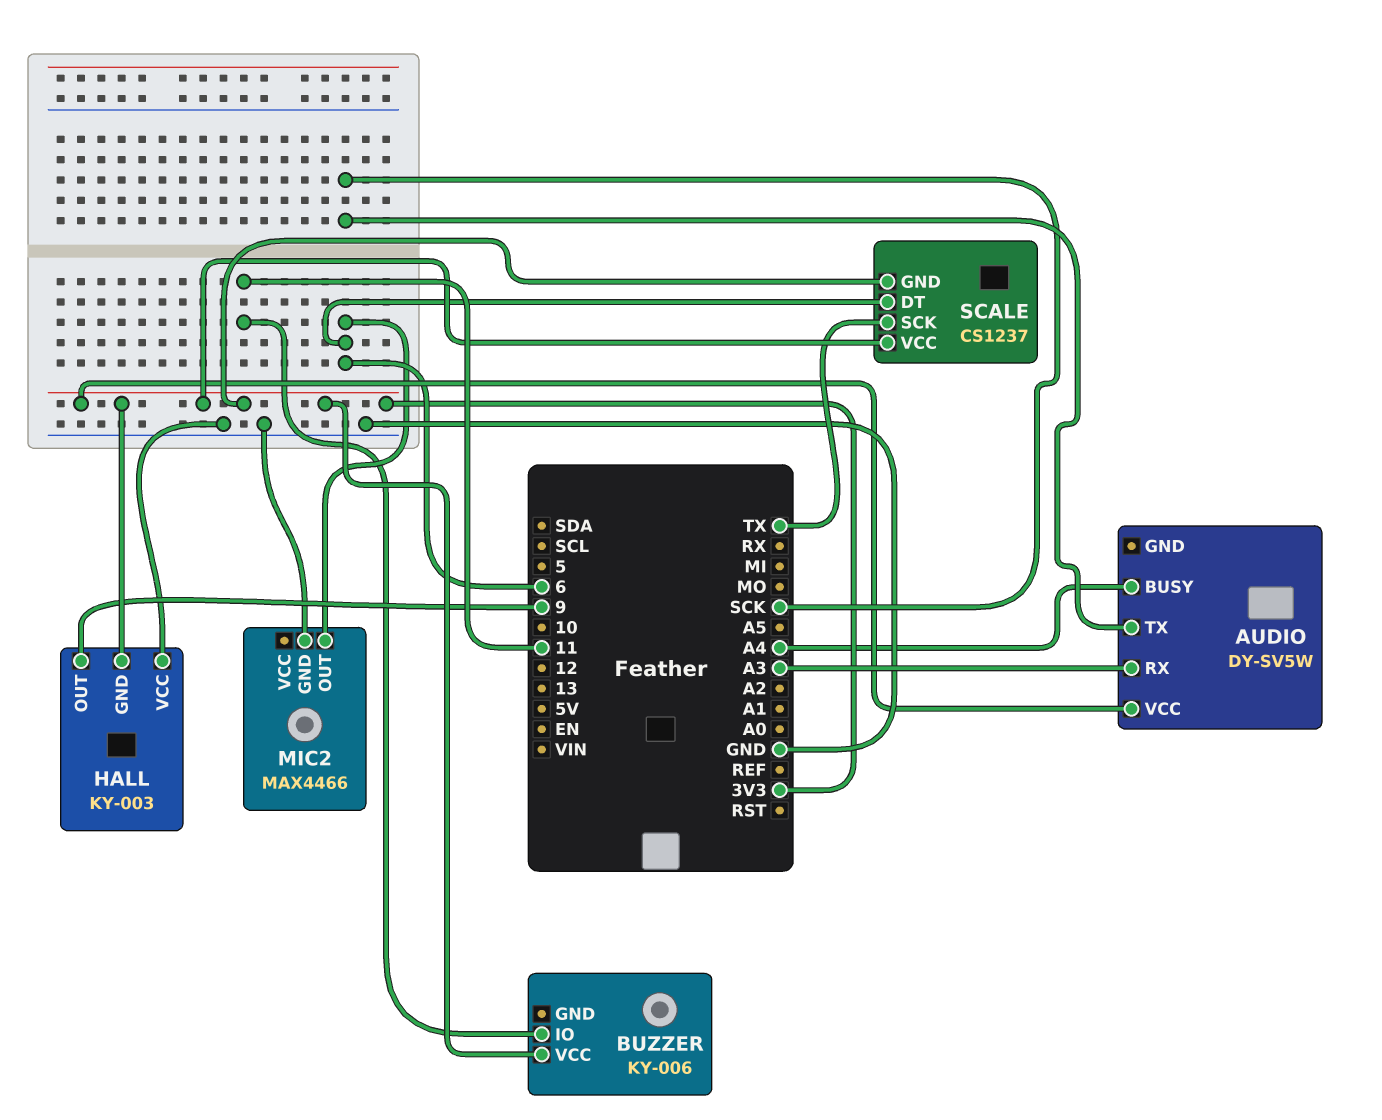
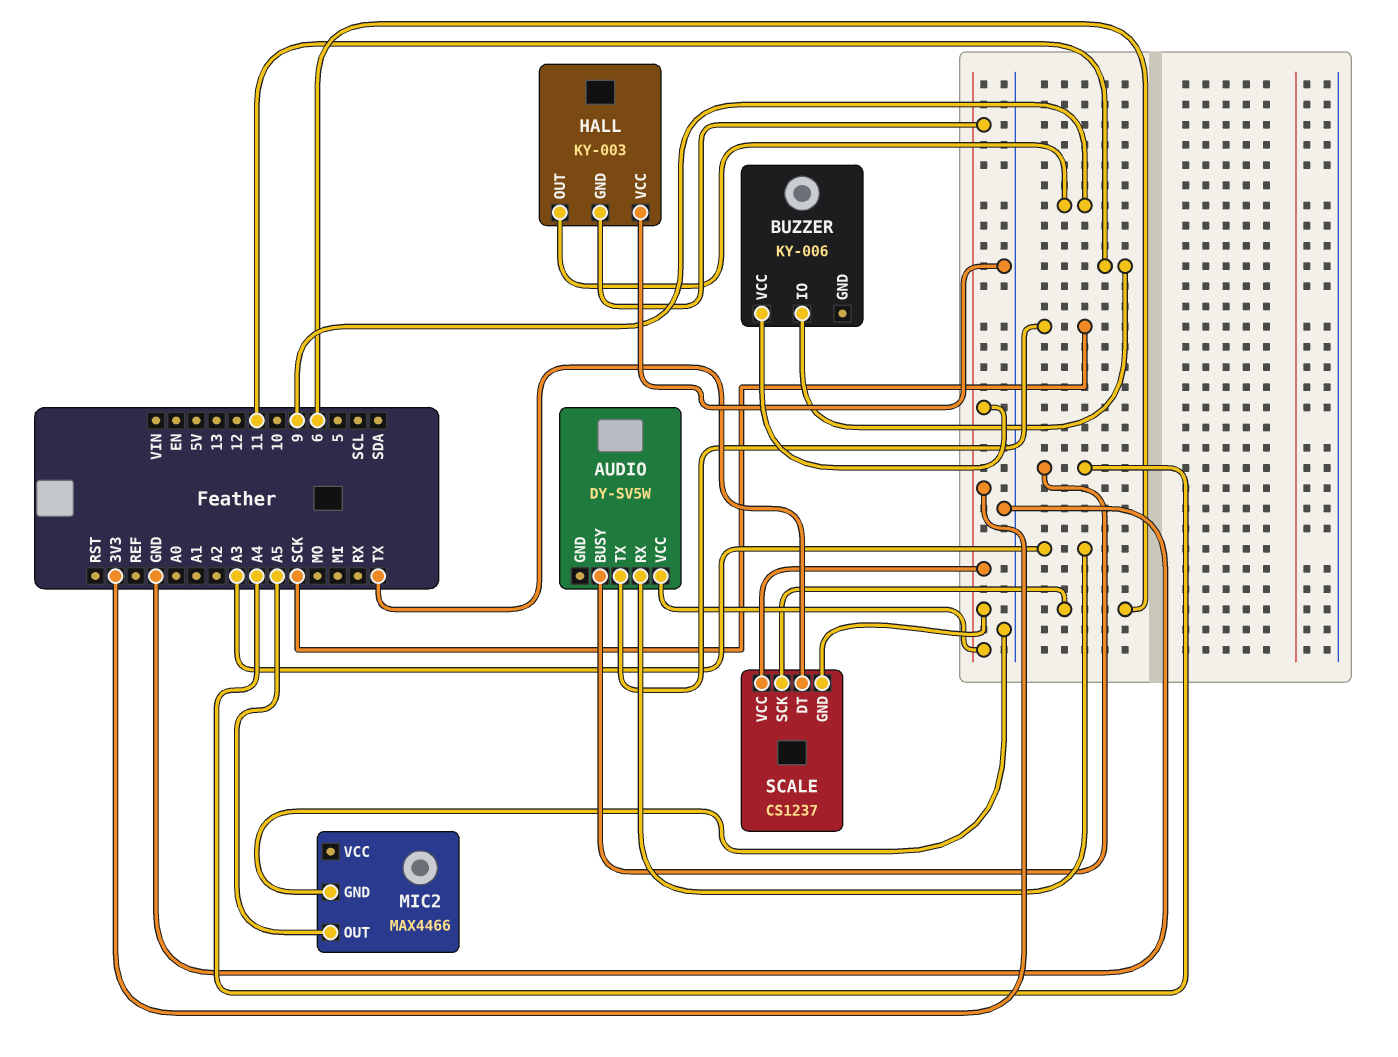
MIC2 pin OUT: 6 -> A5
SCALE pin DT: 6 -> TX
SCALE pin SCK: TX -> 6

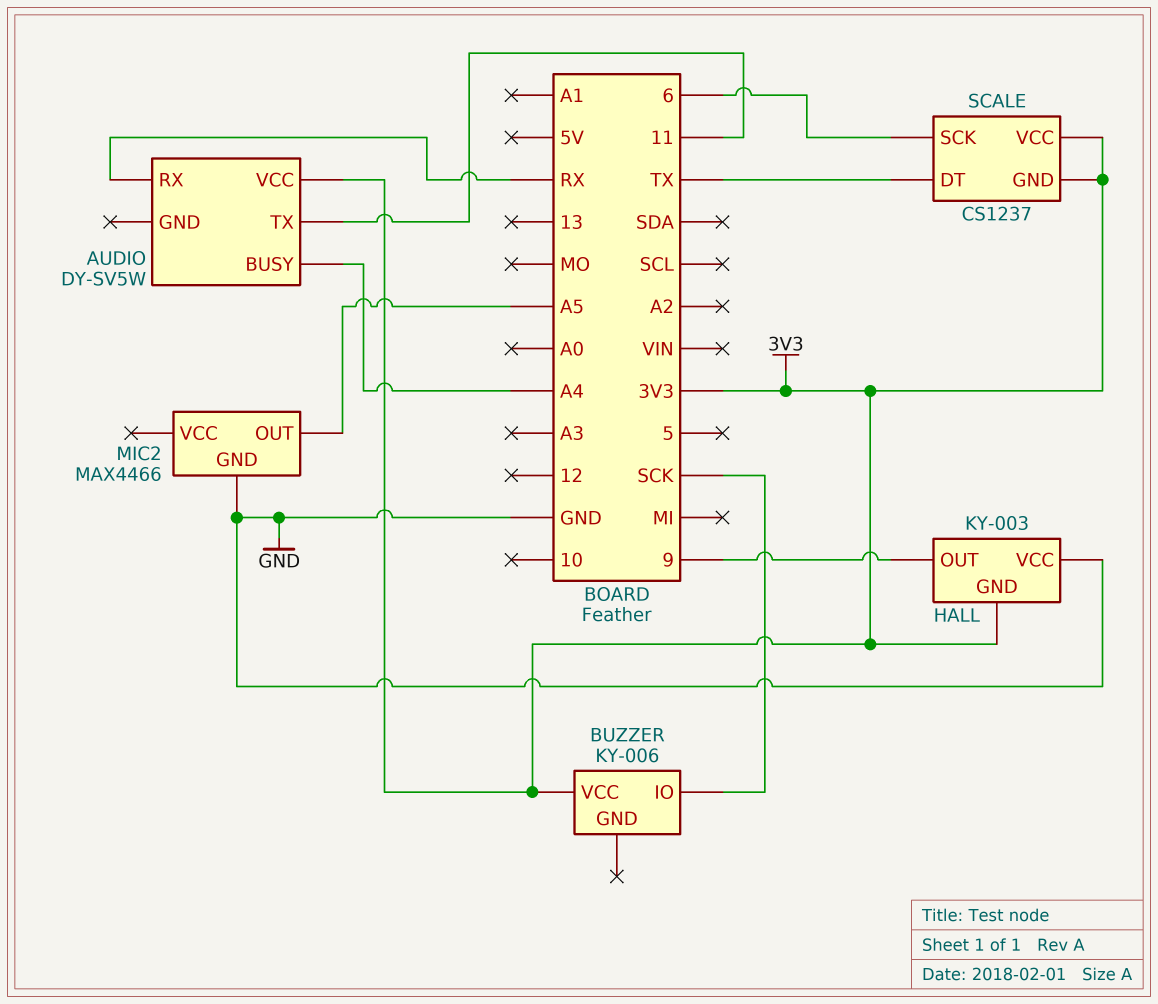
AUDIO pin RX: A3 -> RX
AUDIO pin TX: SCK -> 11
BUZZER pin IO: 11 -> SCK

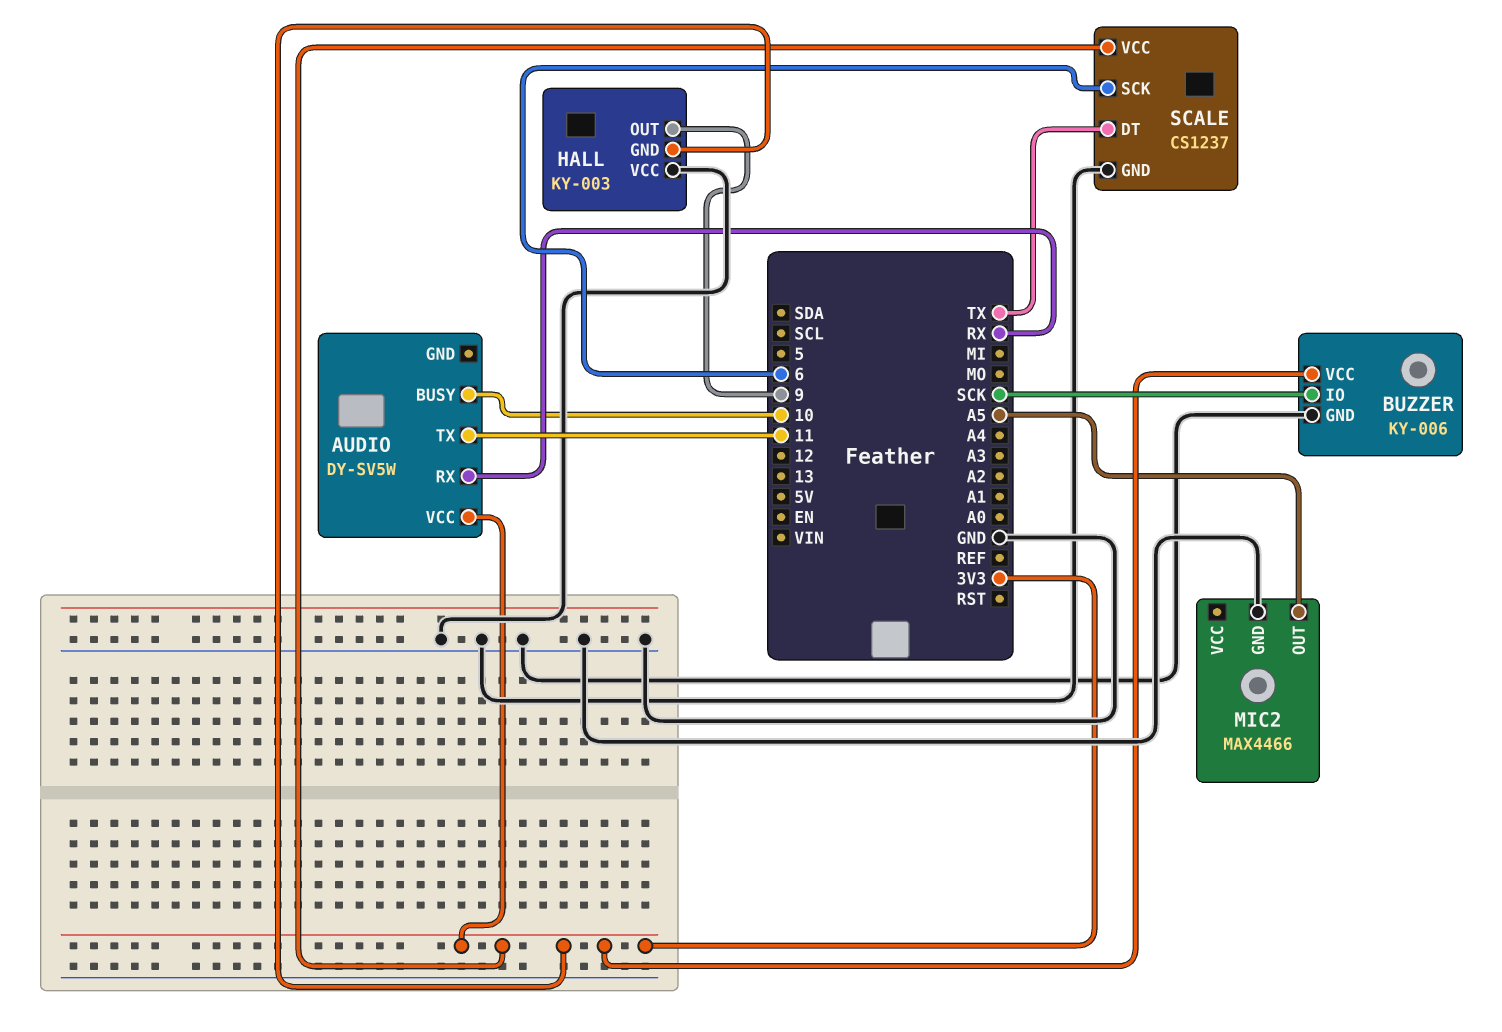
AUDIO pin BUSY: A4 -> 10
BUZZER pin GND: none -> GND
SCALE pin GND: 3V3 -> GND

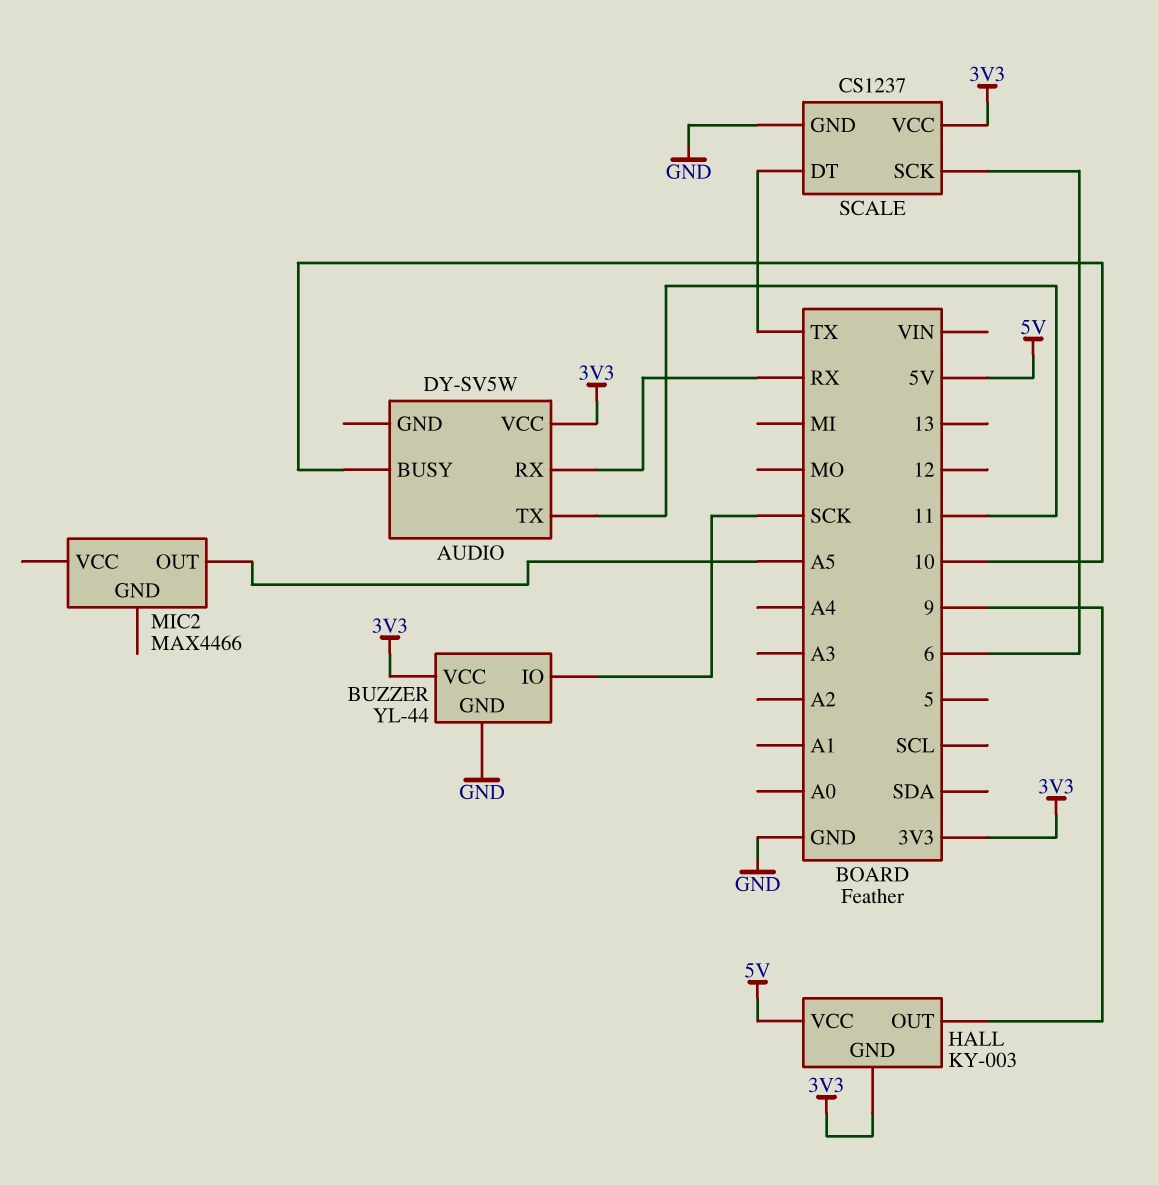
BUZZER: KY-006 -> YL-44
HALL pin VCC: GND -> 5V
MIC2 pin GND: GND -> none

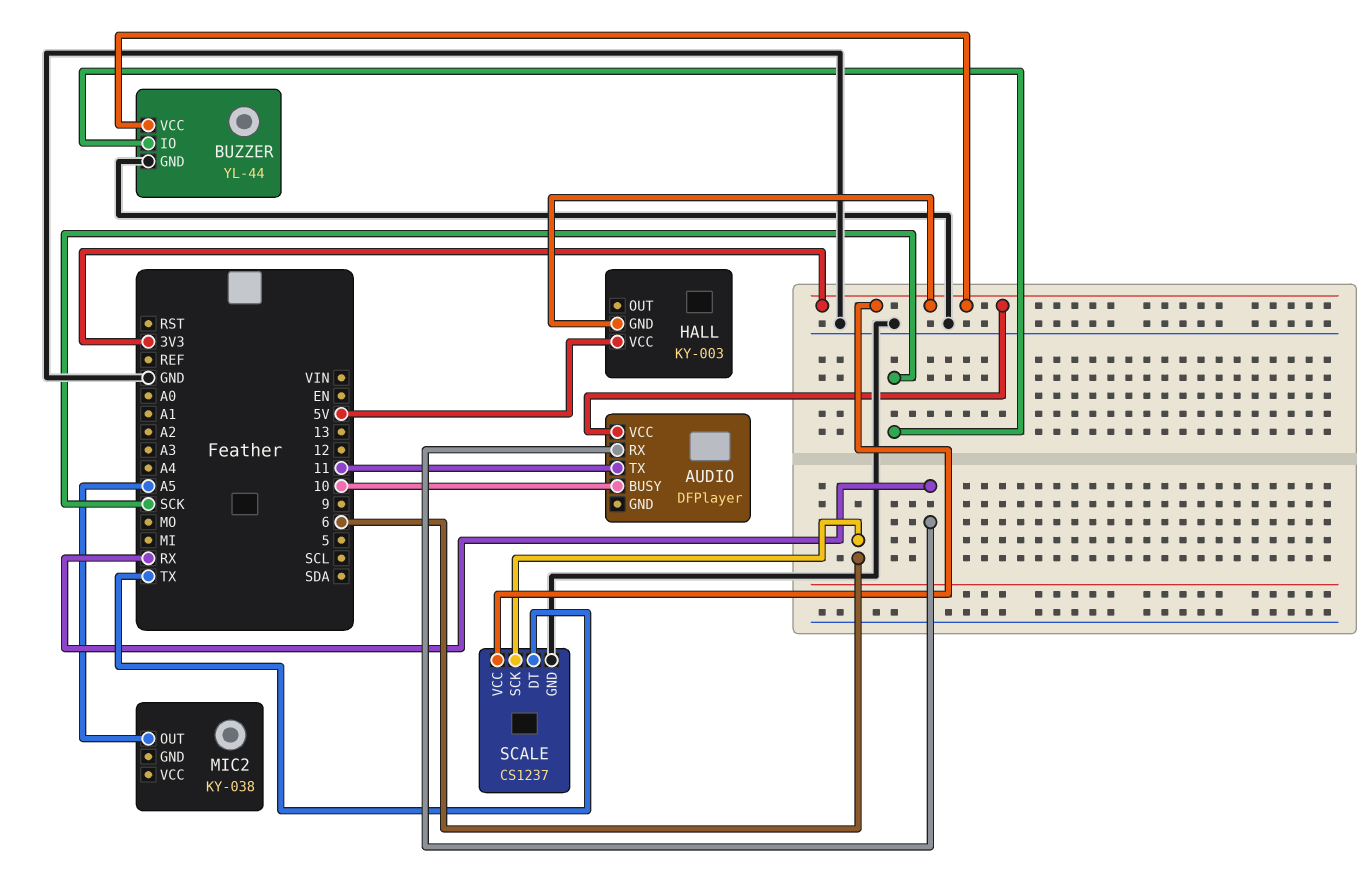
AUDIO: DY-SV5W -> DFPlayer
HALL pin OUT: 9 -> none
MIC2: MAX4466 -> KY-038

